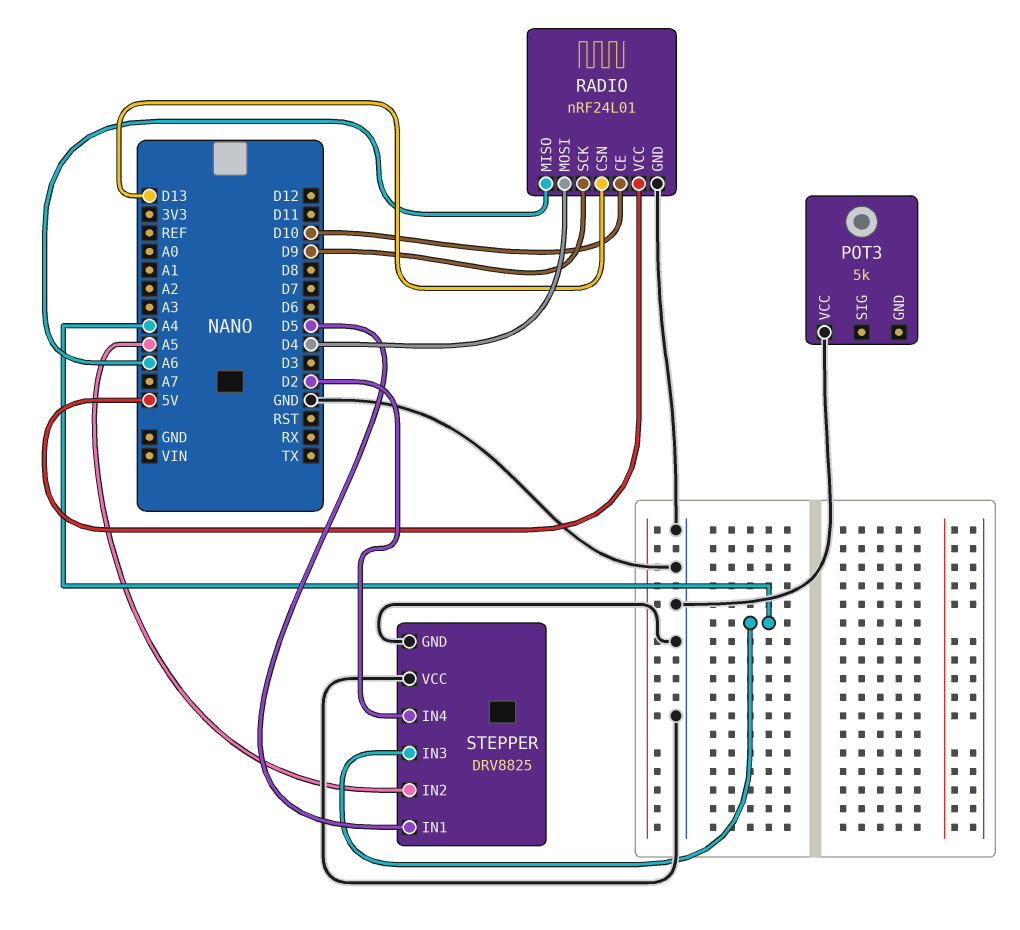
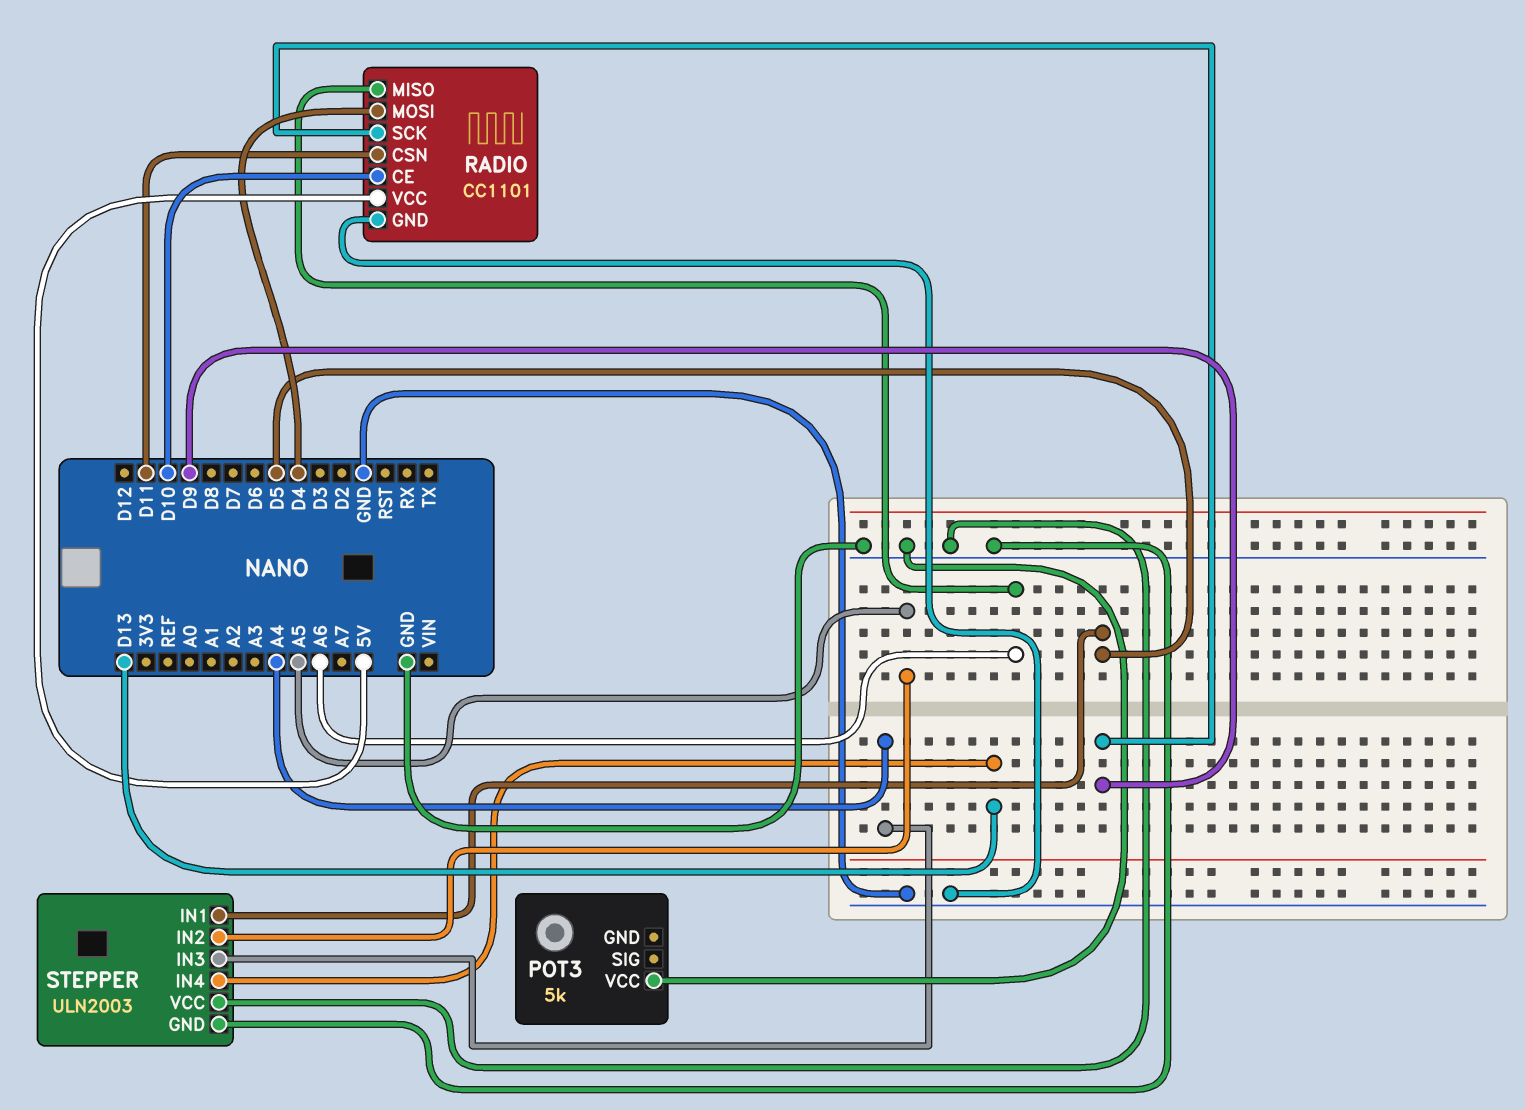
RADIO: nRF24L01 -> CC1101
RADIO pin CSN: D13 -> D11
STEPPER: DRV8825 -> ULN2003
STEPPER pin IN4: D2 -> D13

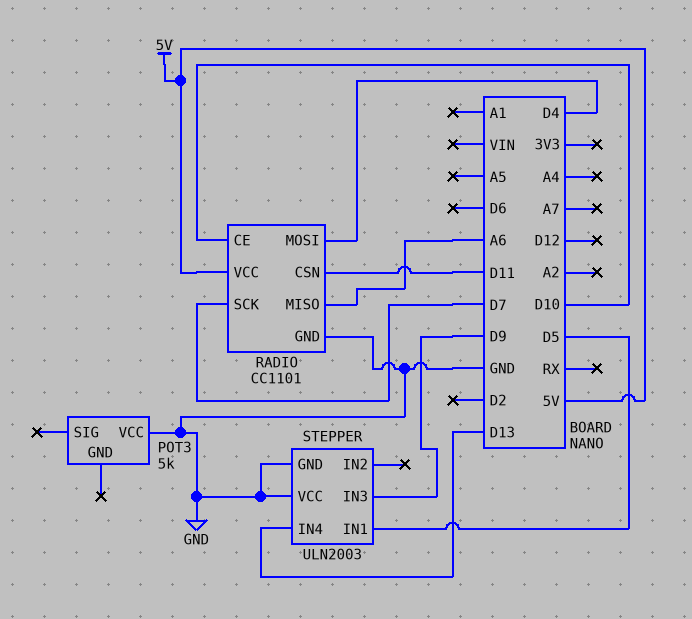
RADIO pin SCK: D9 -> D7
STEPPER pin IN2: A5 -> none
STEPPER pin IN3: A4 -> D9

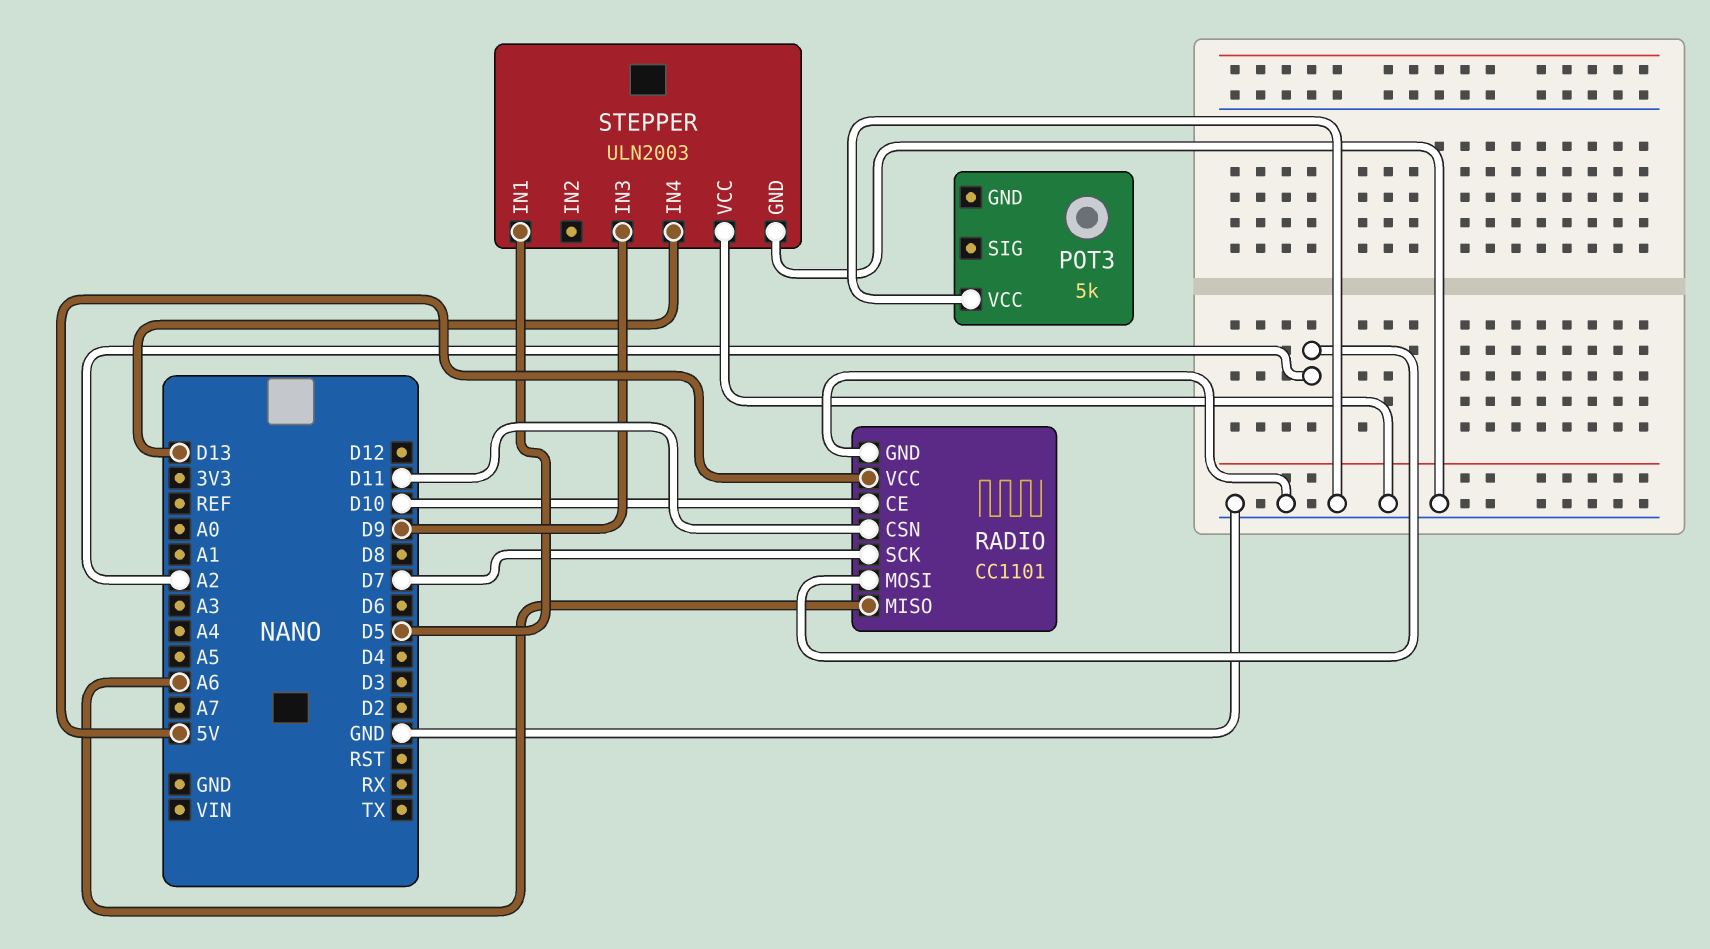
RADIO pin MOSI: D4 -> A2

